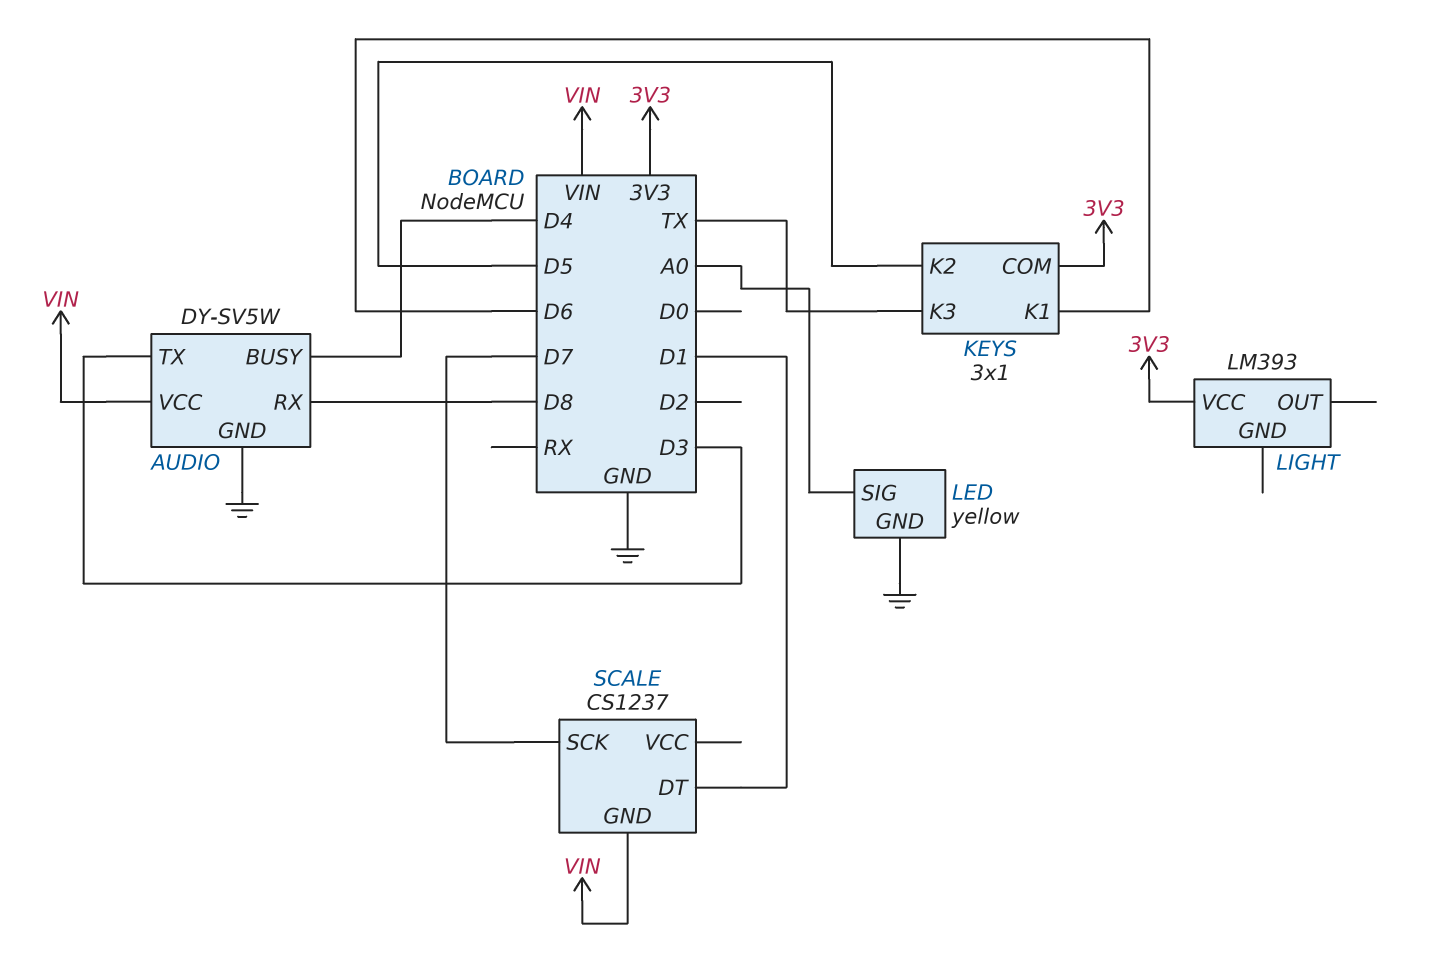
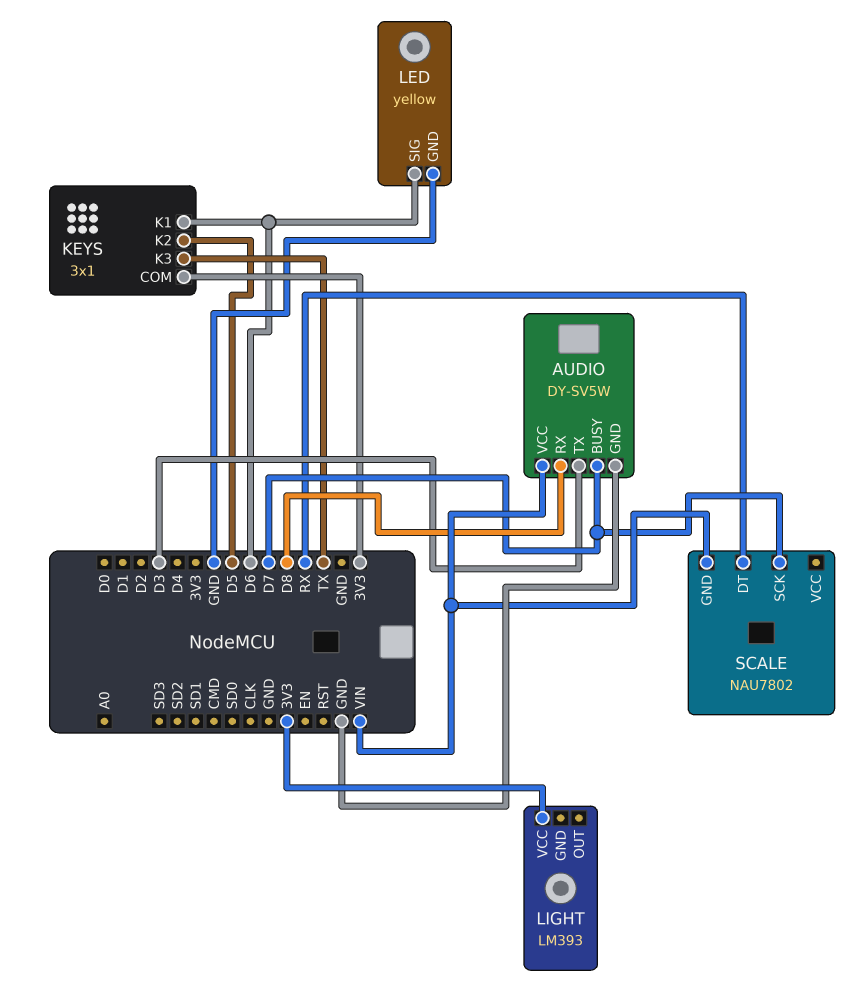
AUDIO pin BUSY: D4 -> D7
LED pin SIG: A0 -> D6
SCALE: CS1237 -> NAU7802
SCALE pin DT: D1 -> RX

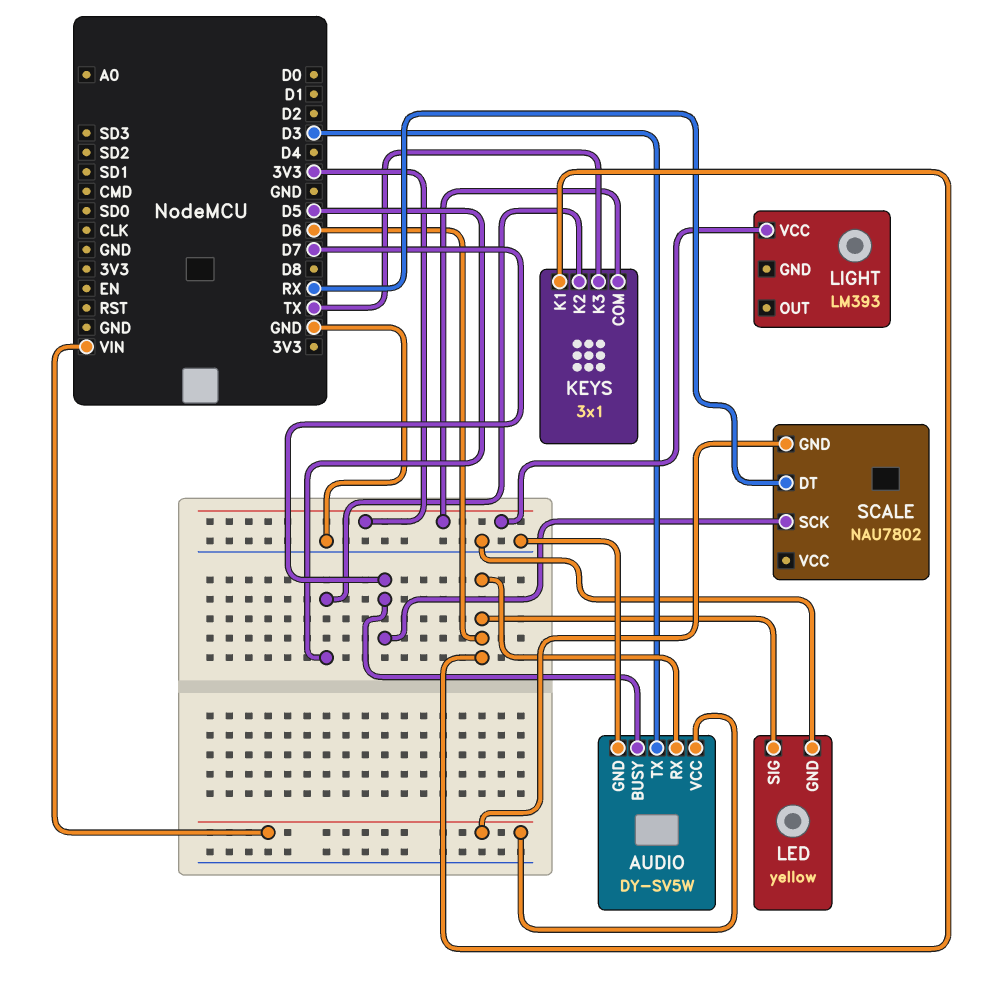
AUDIO pin RX: D8 -> D6

